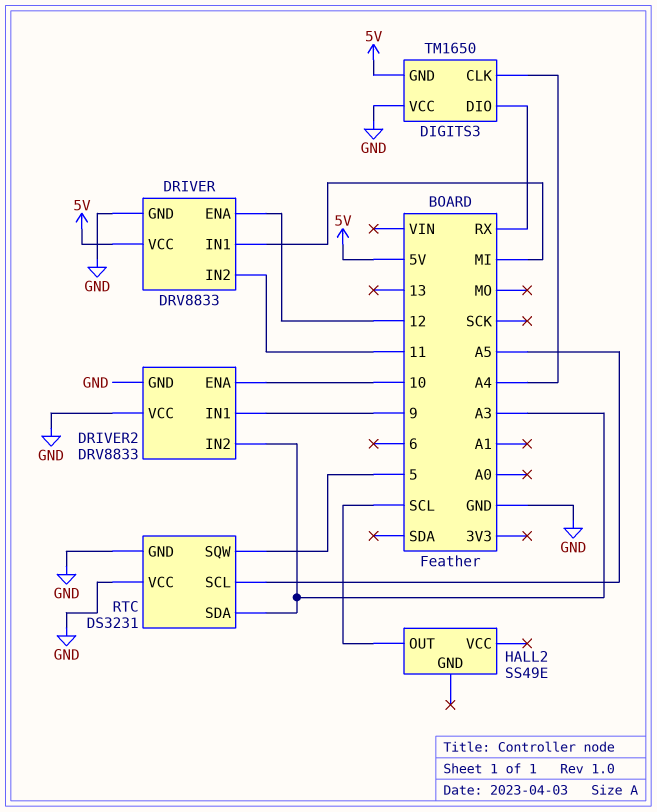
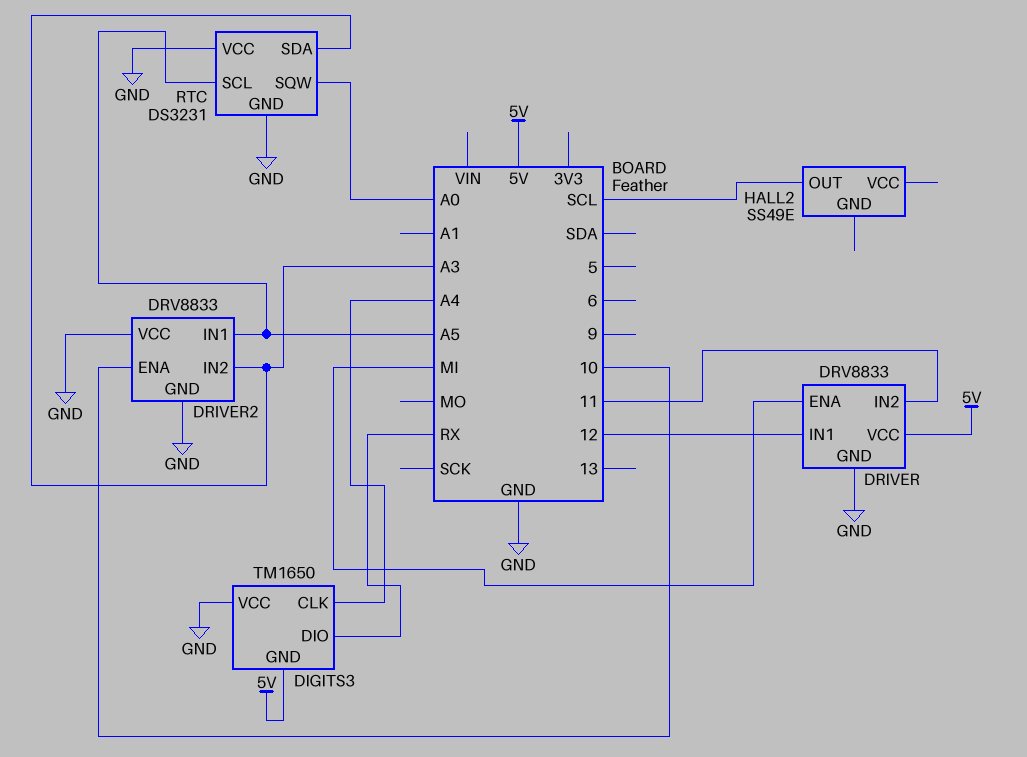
DRIVER pin ENA: 12 -> MI
DRIVER pin IN1: MI -> 12
DRIVER2 pin IN1: 9 -> A5
RTC pin SQW: 5 -> A0

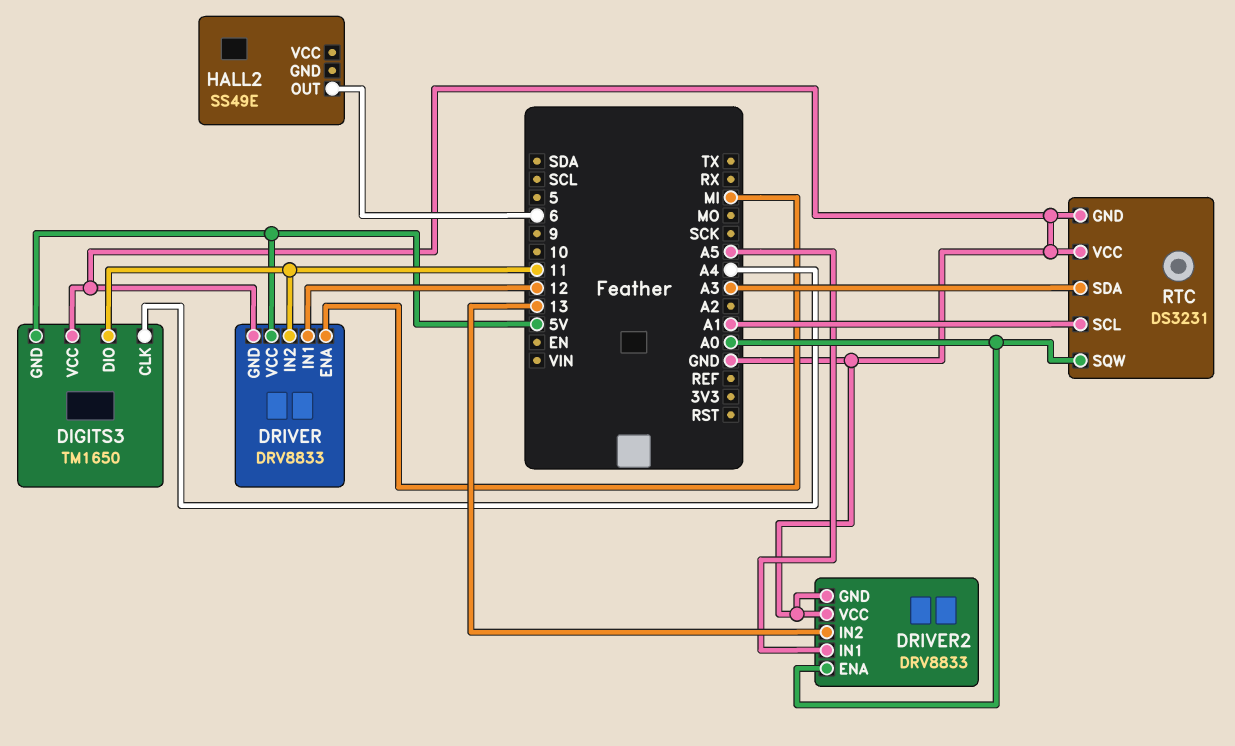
DIGITS3 pin DIO: RX -> 11
DRIVER2 pin ENA: 10 -> A0
DRIVER2 pin IN2: A3 -> 13
HALL2 pin OUT: SCL -> 6
RTC pin SCL: A5 -> A1

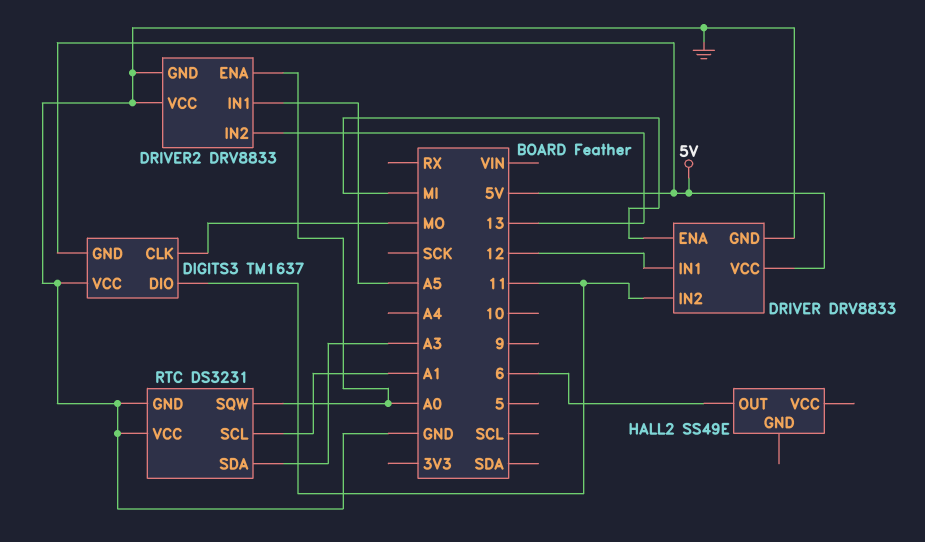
DIGITS3: TM1650 -> TM1637
DIGITS3 pin CLK: A4 -> MO

